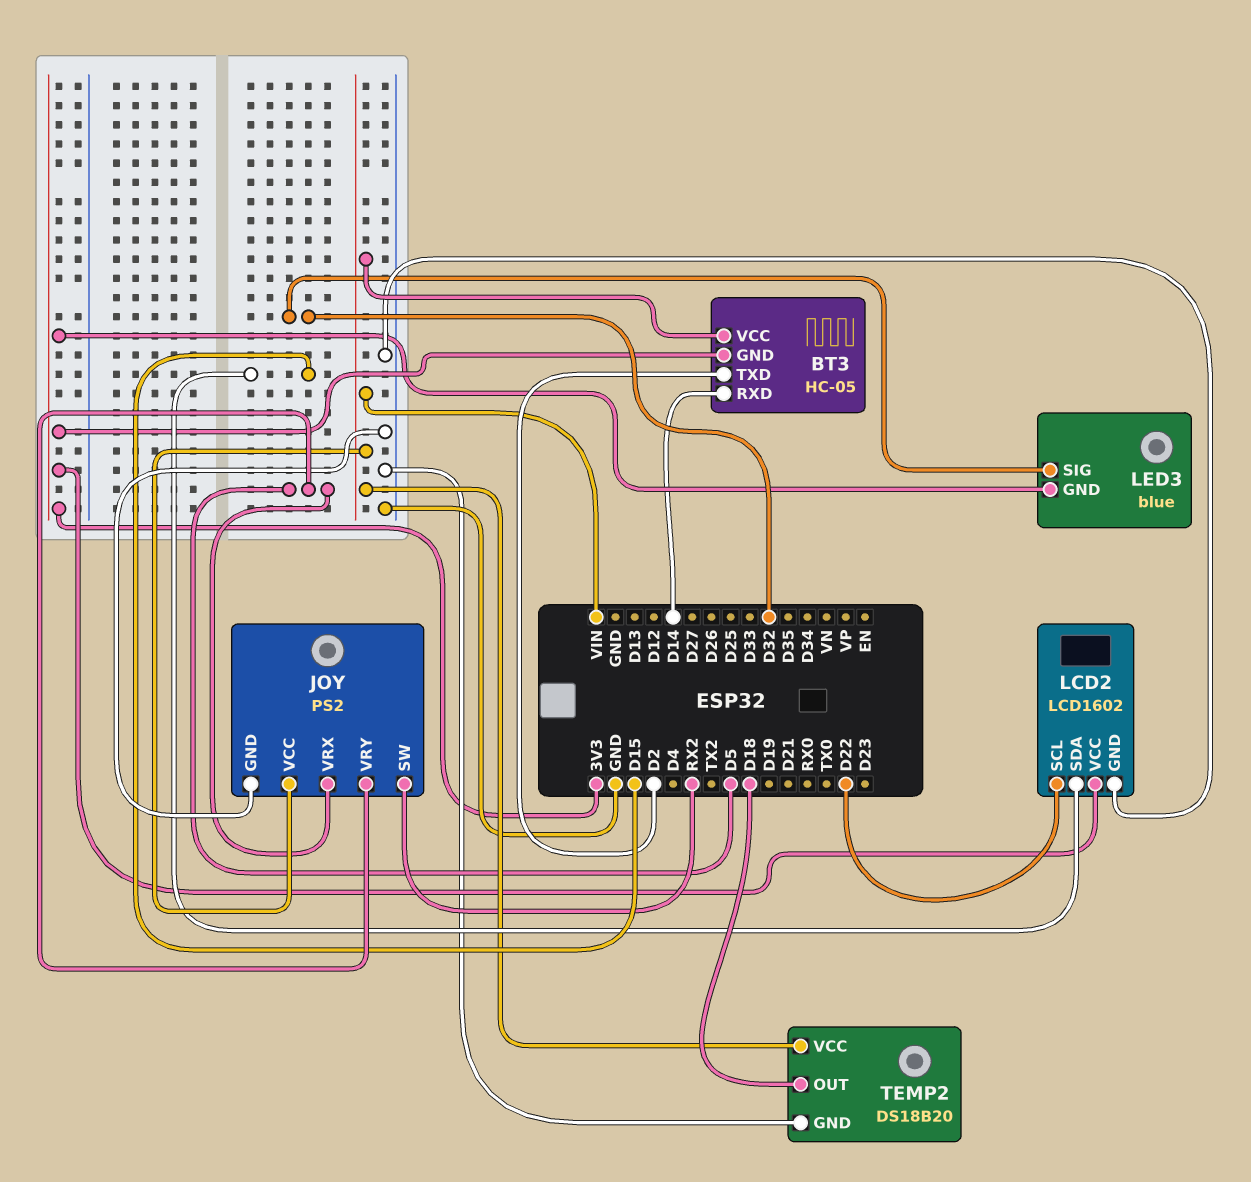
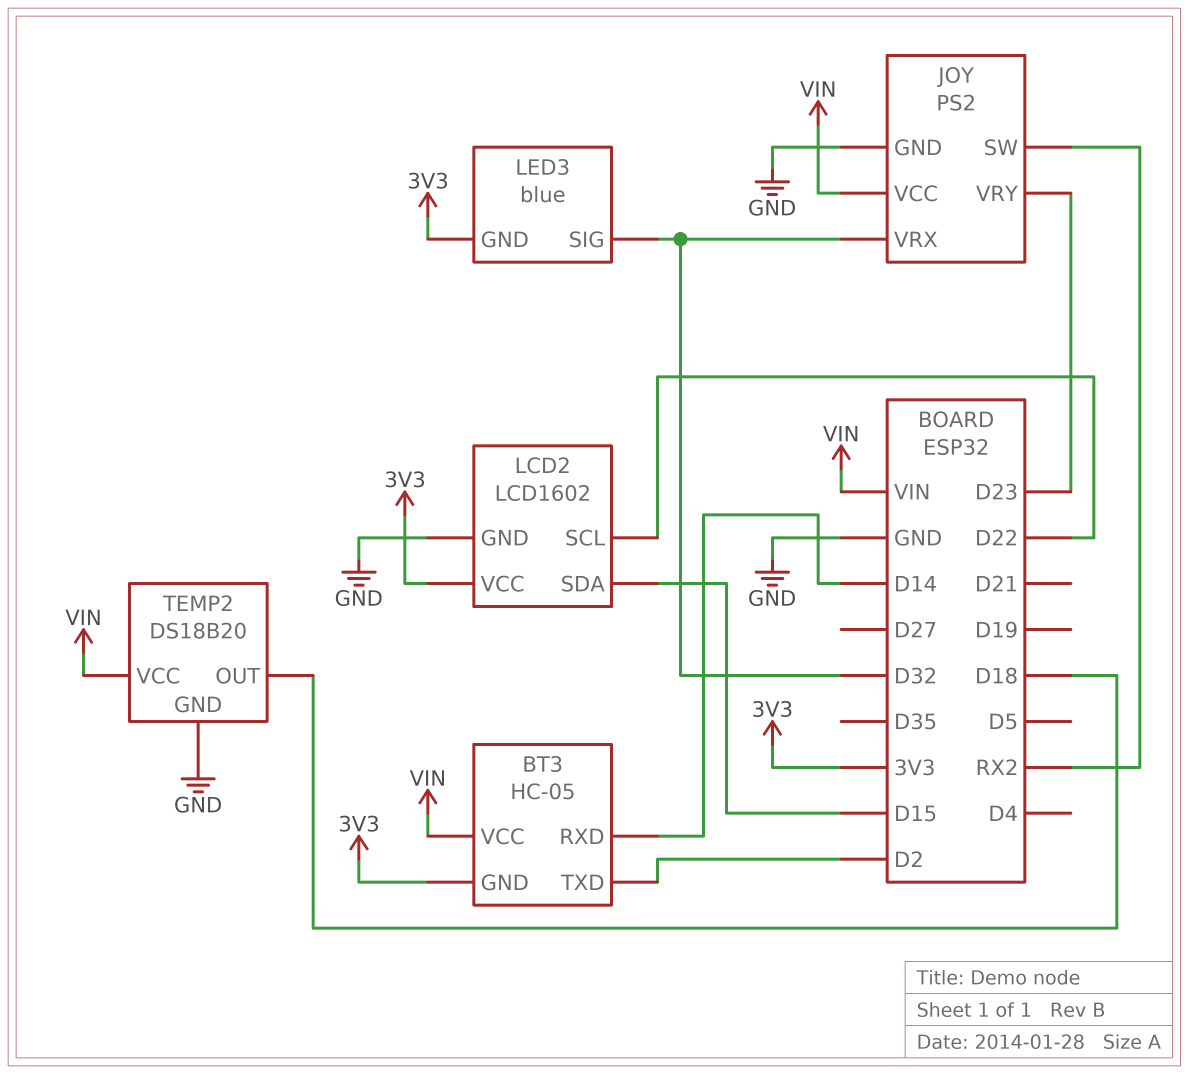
JOY pin VRX: D5 -> D32
JOY pin VRY: D5 -> D23

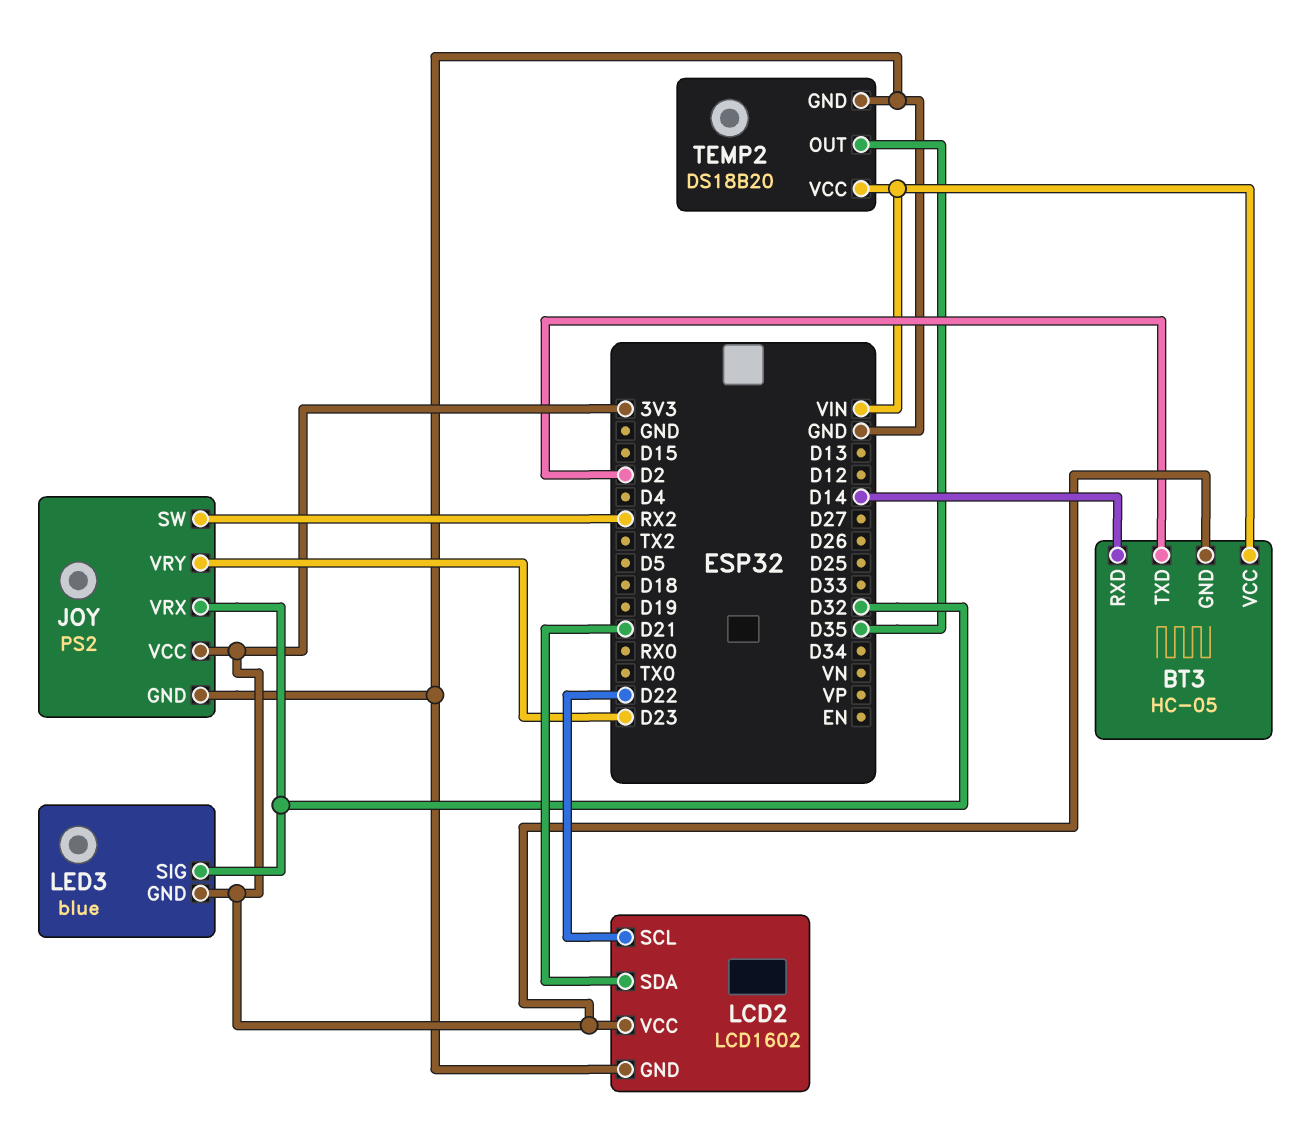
JOY pin VCC: VIN -> 3V3
LCD2 pin SDA: D15 -> D21
TEMP2 pin OUT: D18 -> D35

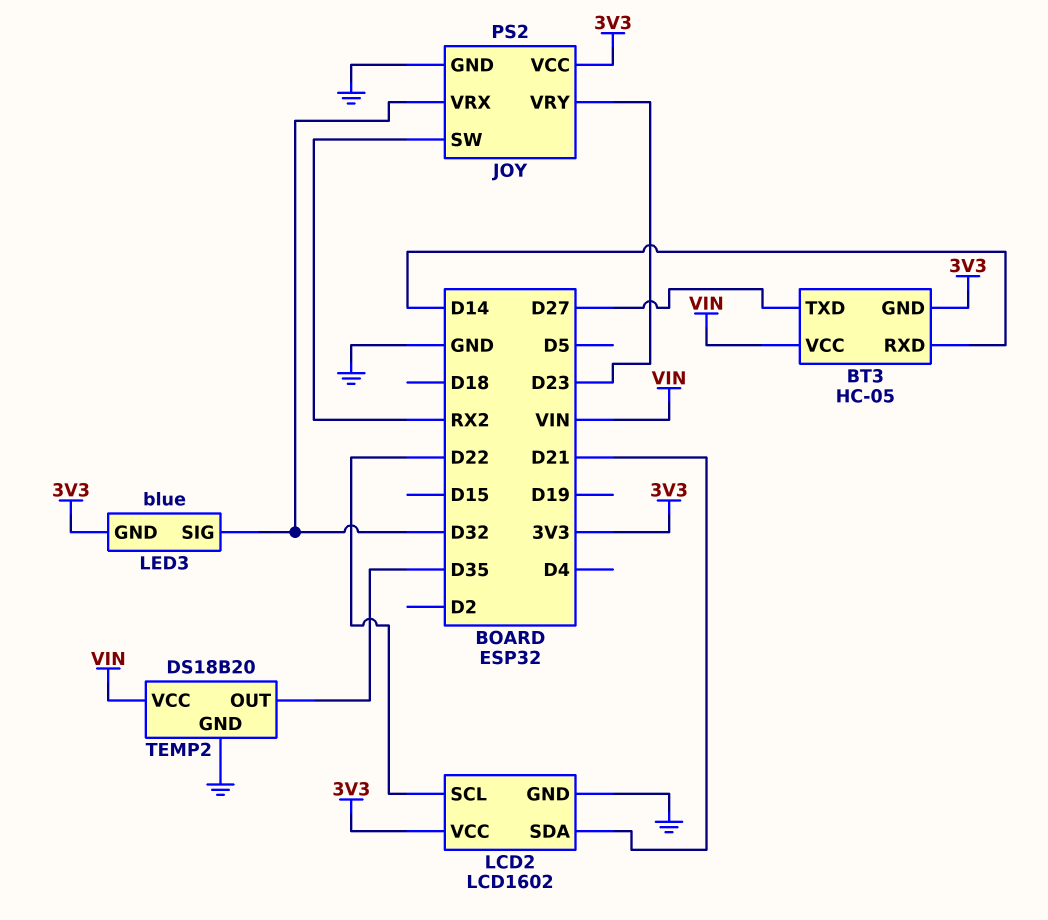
BT3 pin TXD: D2 -> D27

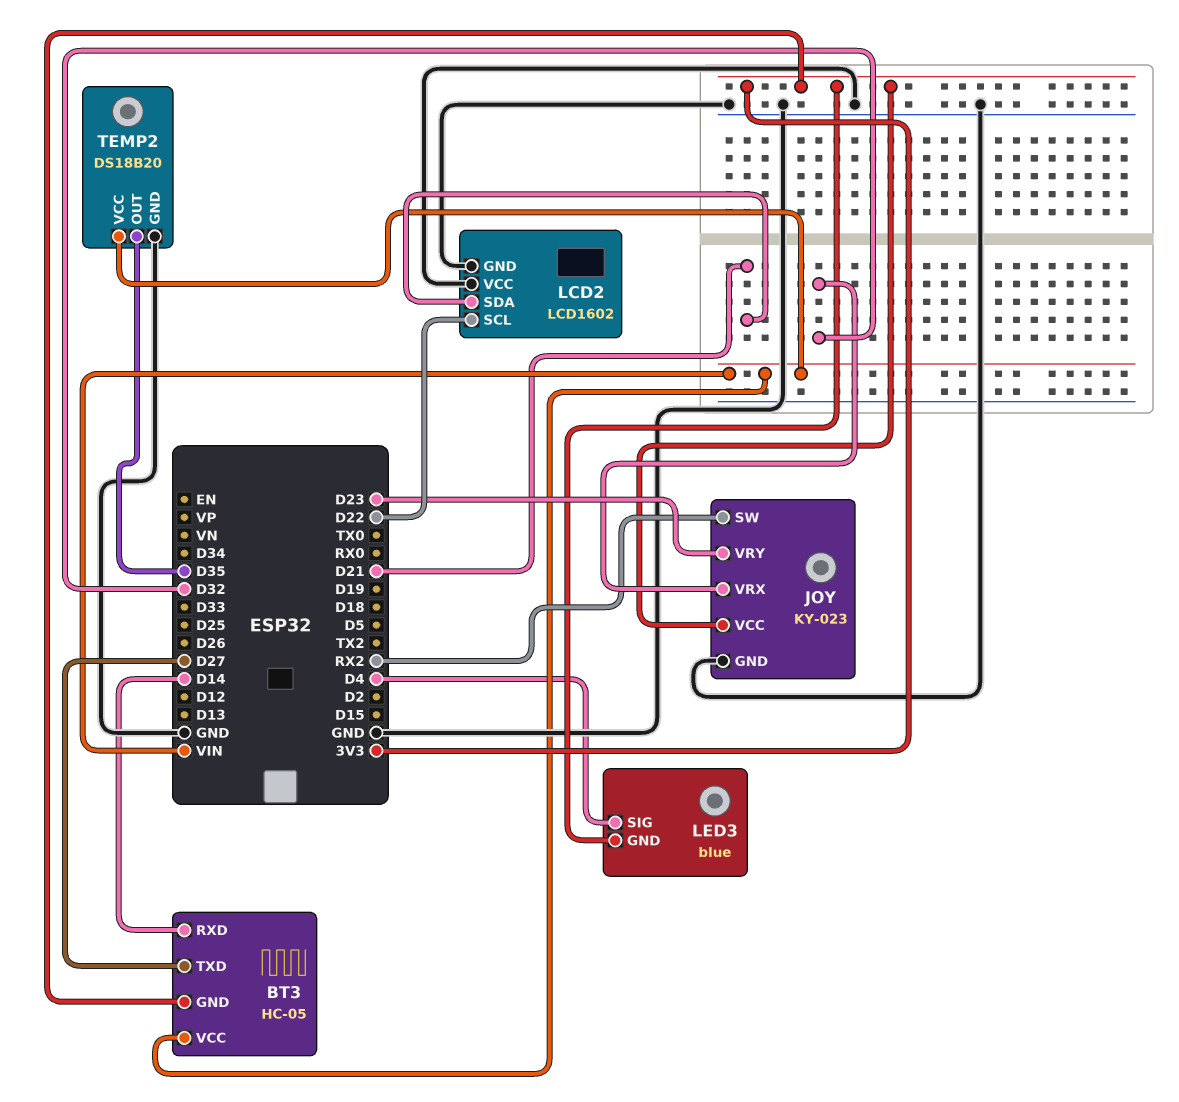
JOY: PS2 -> KY-023
LCD2 pin VCC: 3V3 -> GND
LED3 pin SIG: D32 -> D4

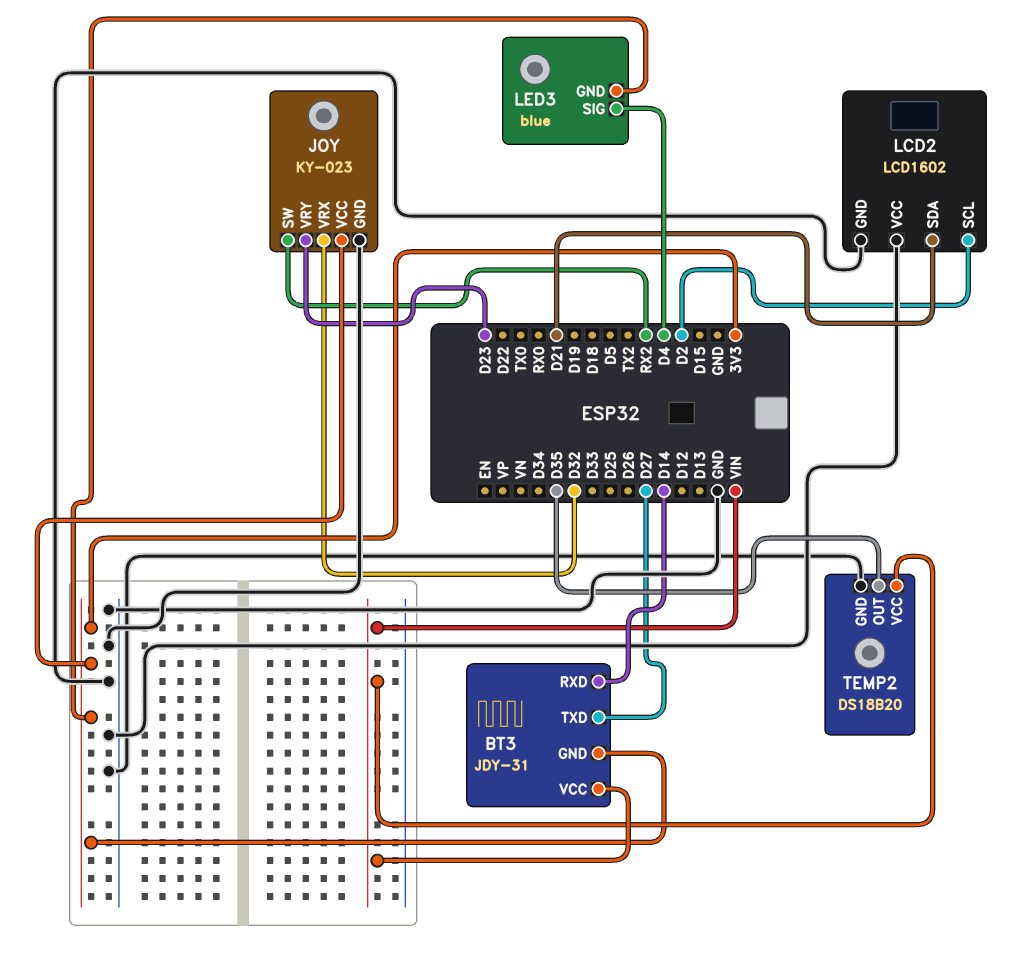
BT3: HC-05 -> JDY-31
LCD2 pin SCL: D22 -> D2

